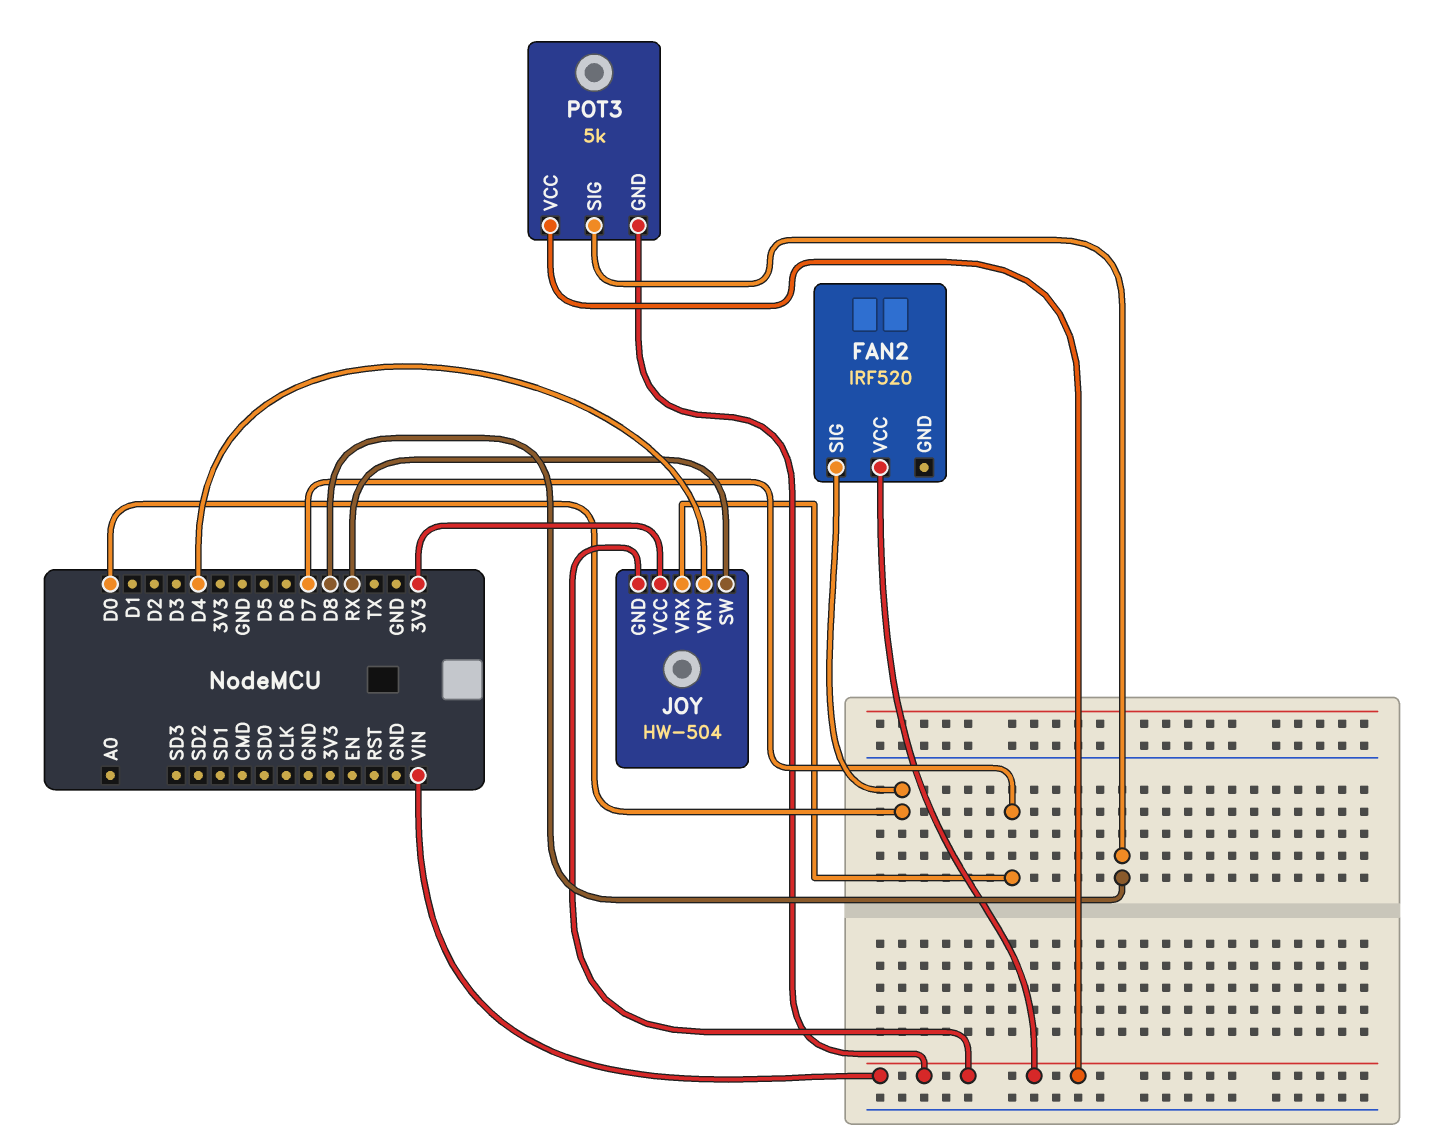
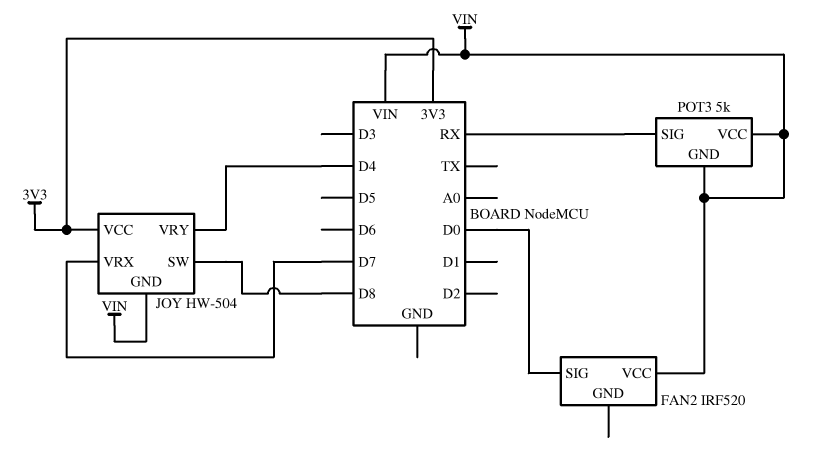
JOY pin SW: RX -> D8
POT3 pin SIG: D8 -> RX

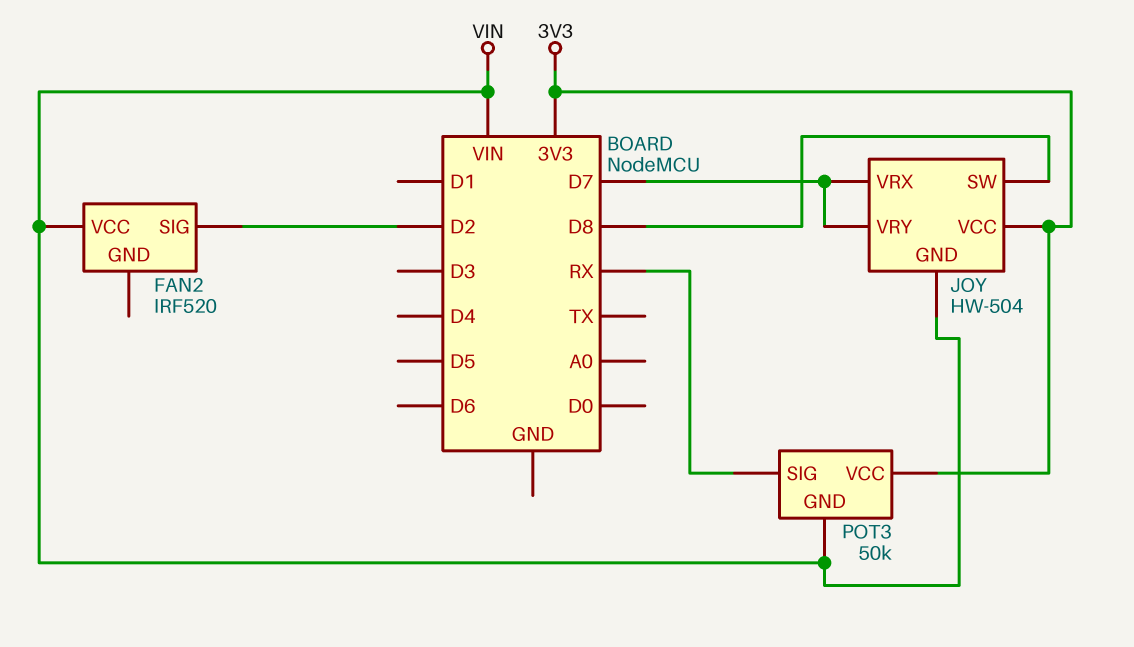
FAN2 pin SIG: D0 -> D2
JOY pin VRY: D4 -> D7
POT3: 5k -> 50k
POT3 pin VCC: VIN -> 3V3

